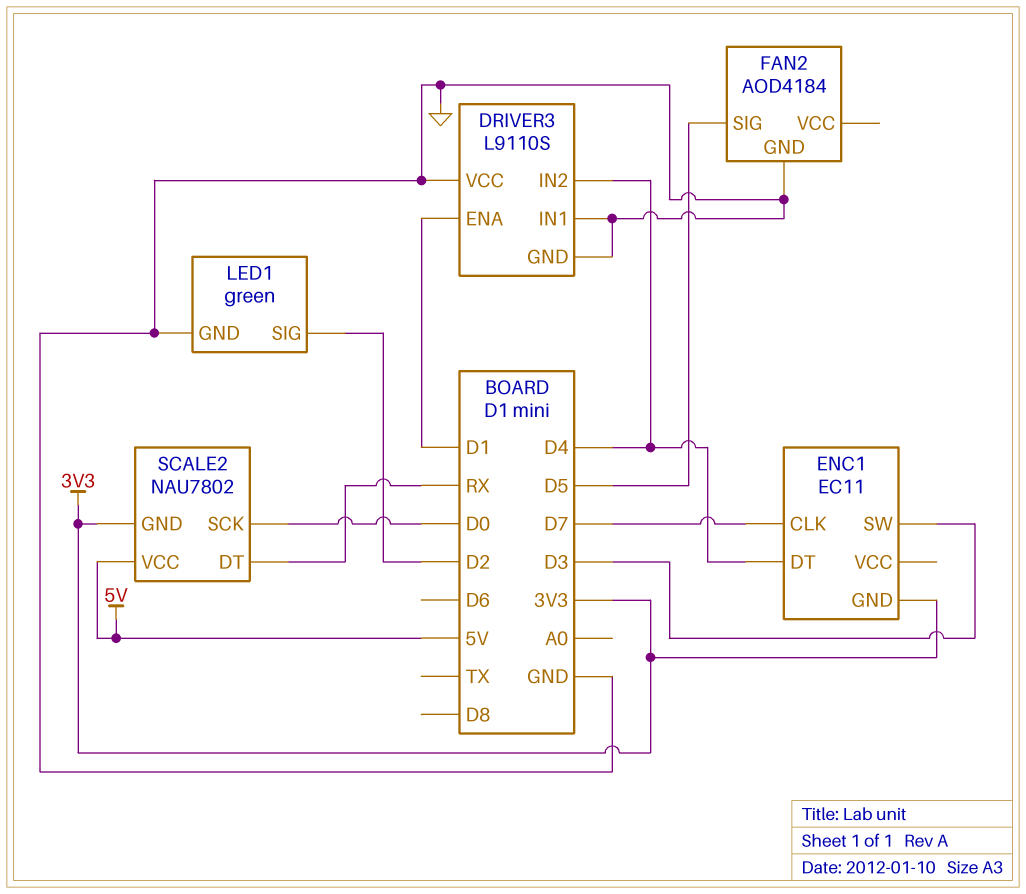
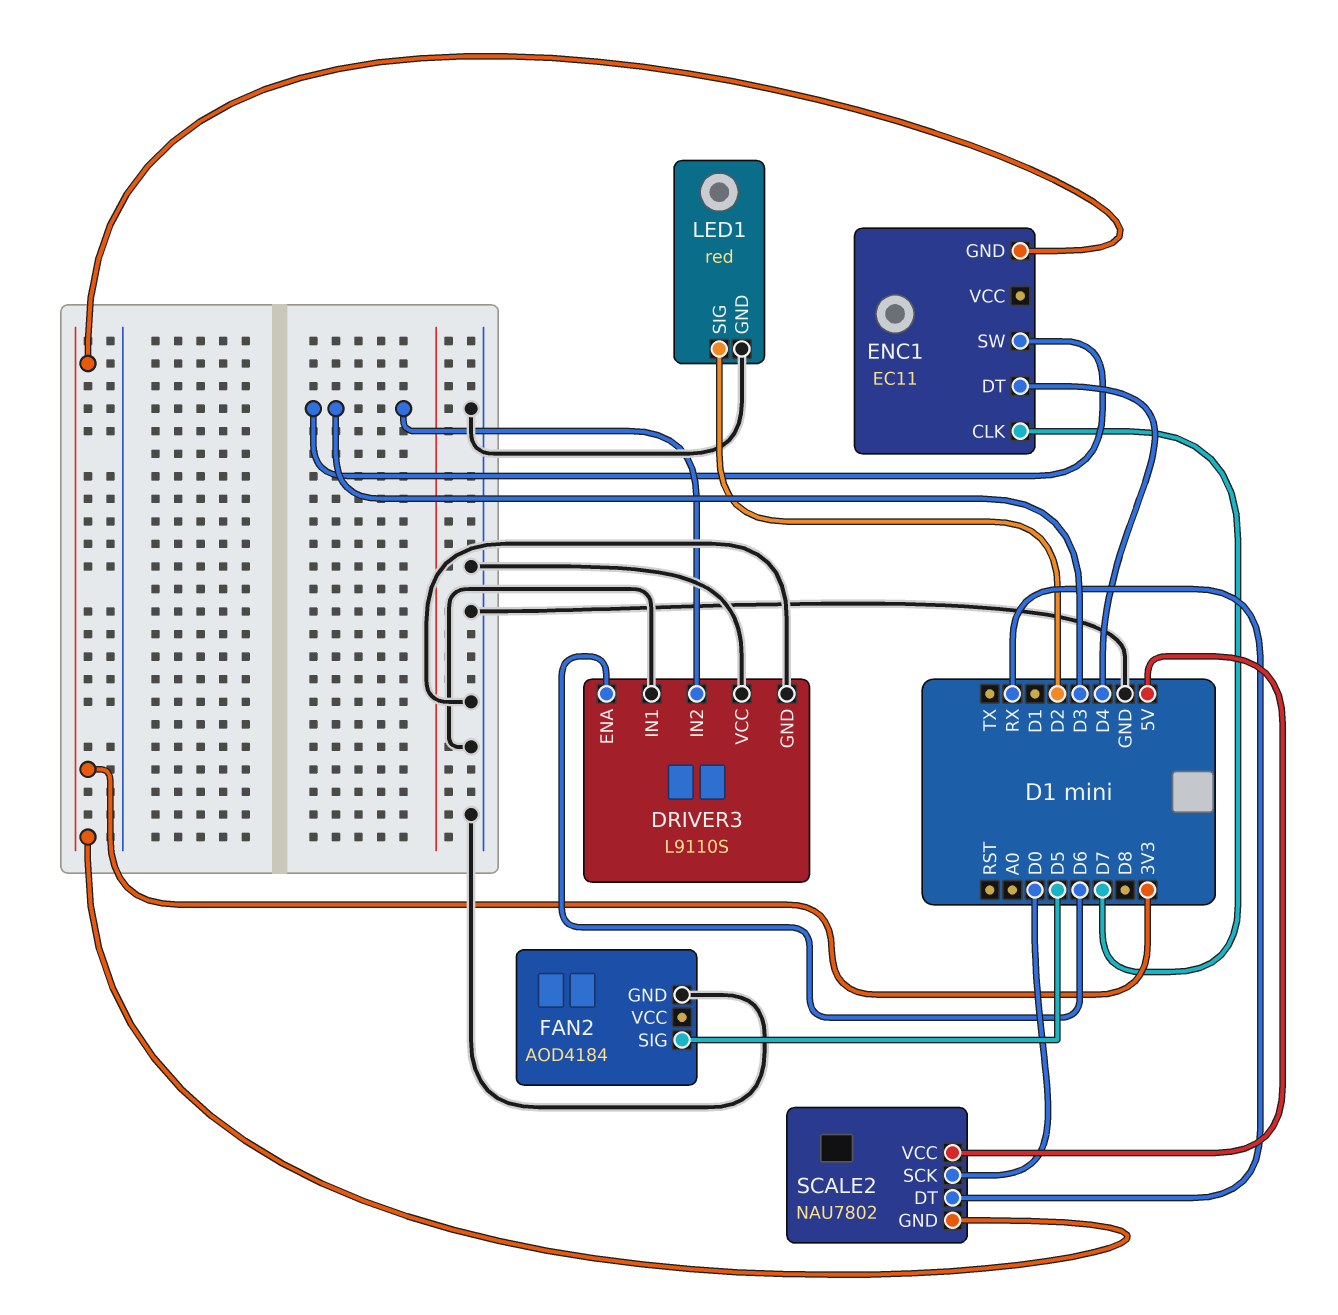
DRIVER3 pin ENA: D1 -> D6
DRIVER3 pin IN2: D4 -> D3
LED1: green -> red

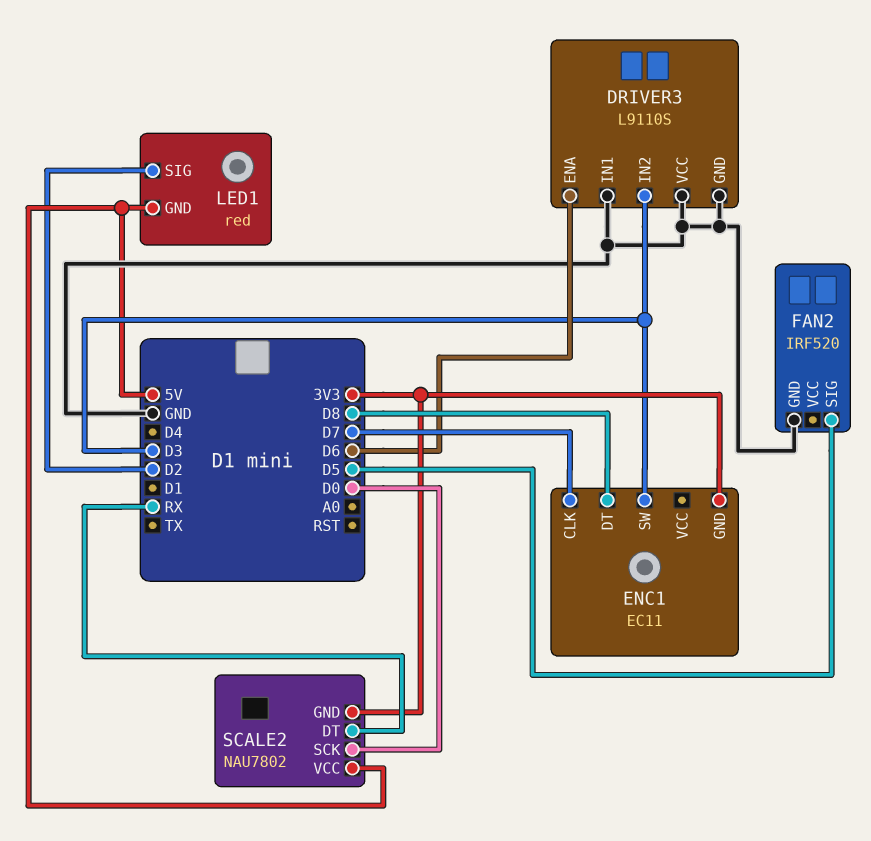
ENC1 pin DT: D4 -> D8
FAN2: AOD4184 -> IRF520
LED1 pin GND: GND -> 5V

